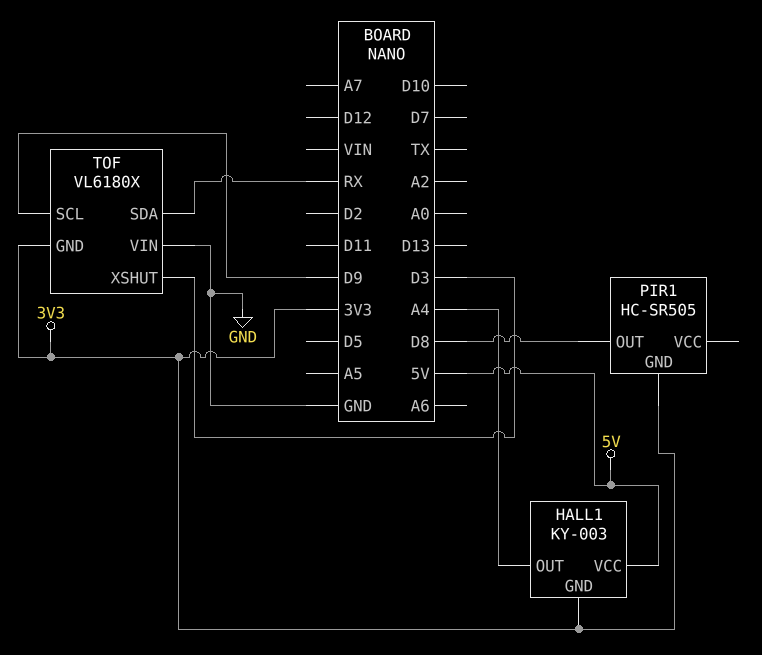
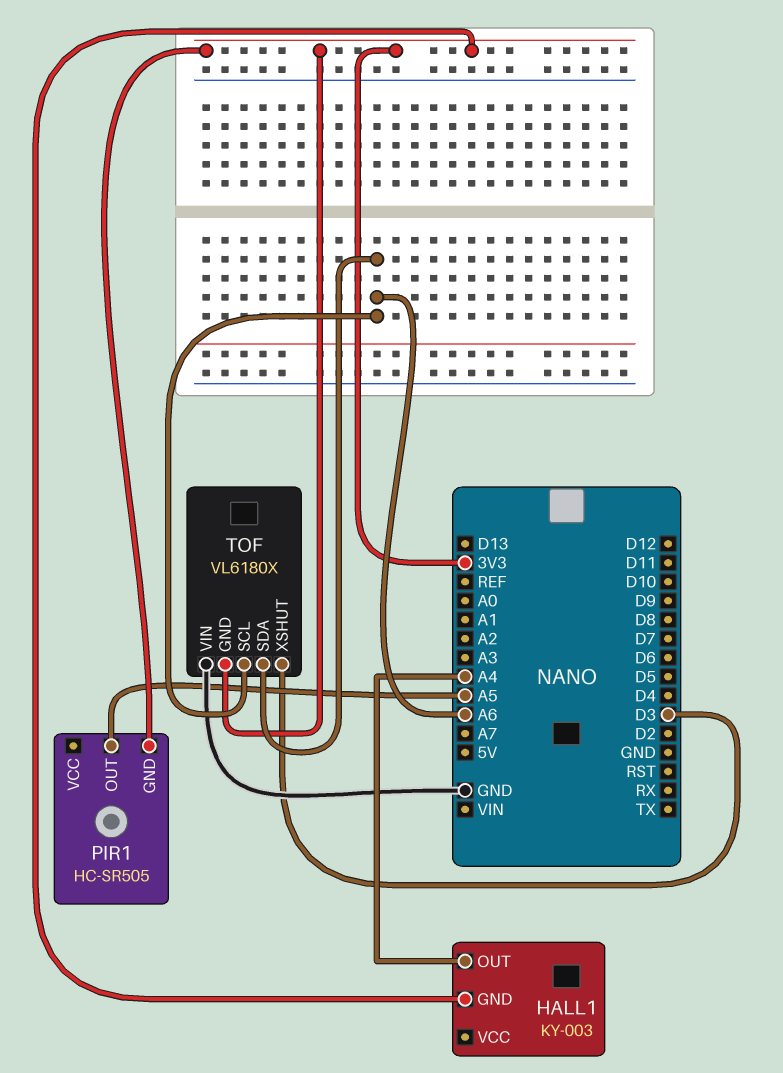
HALL1 pin VCC: 5V -> none
PIR1 pin OUT: D8 -> A5
TOF pin SCL: D9 -> A6
TOF pin SDA: RX -> A6

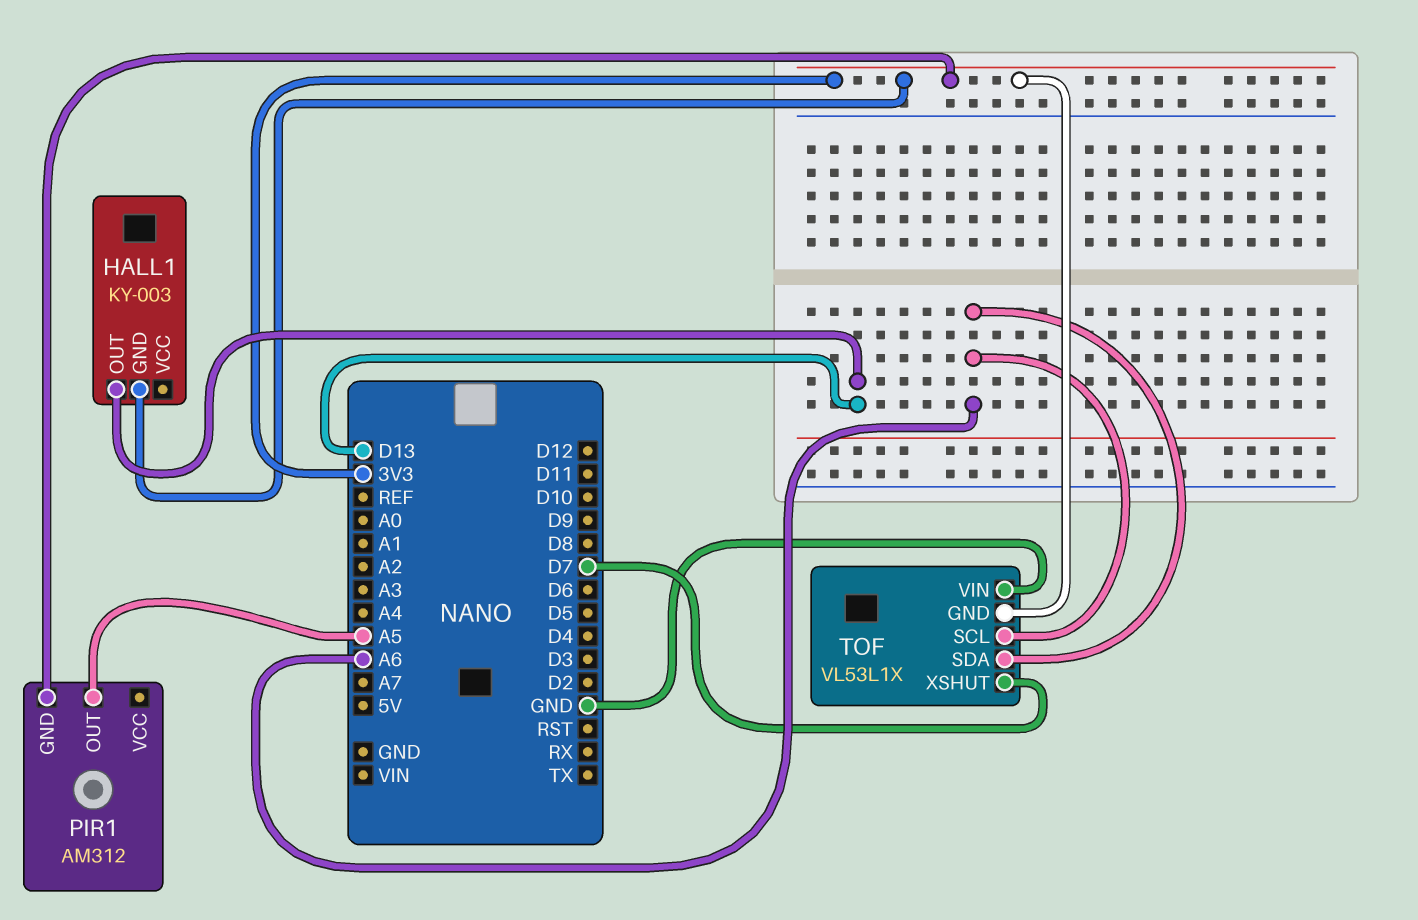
HALL1 pin OUT: A4 -> D13
PIR1: HC-SR505 -> AM312
TOF: VL6180X -> VL53L1X
TOF pin XSHUT: D3 -> D7

